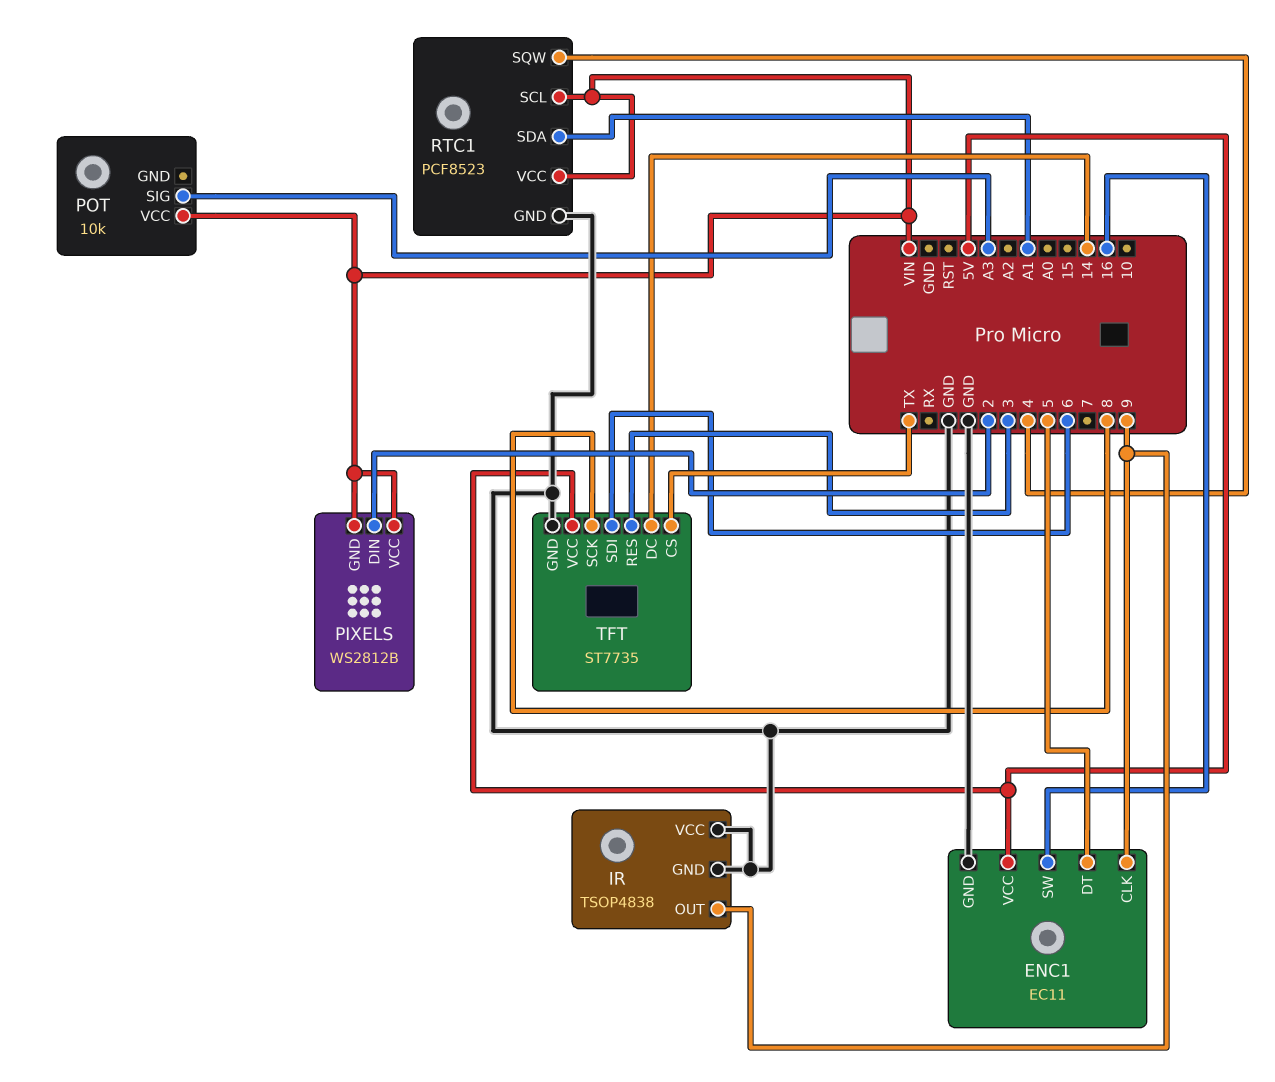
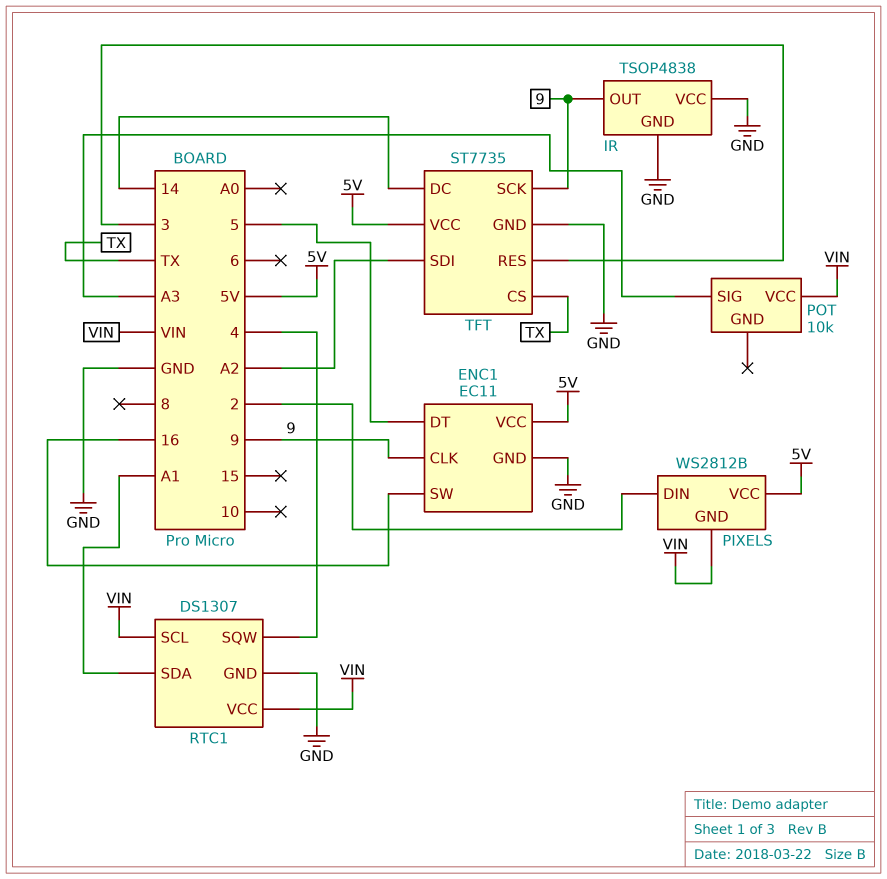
PIXELS pin VCC: VIN -> 5V
RTC1: PCF8523 -> DS1307
TFT pin SCK: 8 -> 9
TFT pin SDI: 6 -> A2

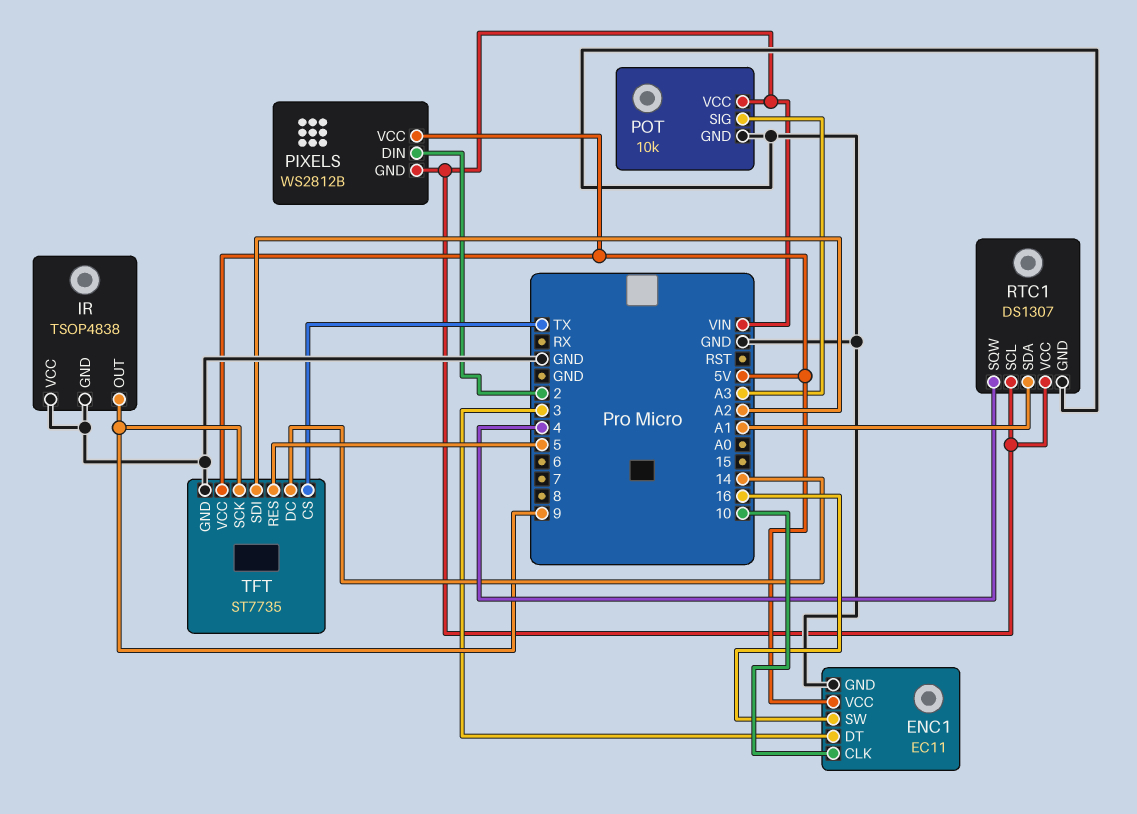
ENC1 pin CLK: 9 -> 10
ENC1 pin DT: 5 -> 3
POT pin GND: none -> GND
TFT pin RES: 3 -> 5

